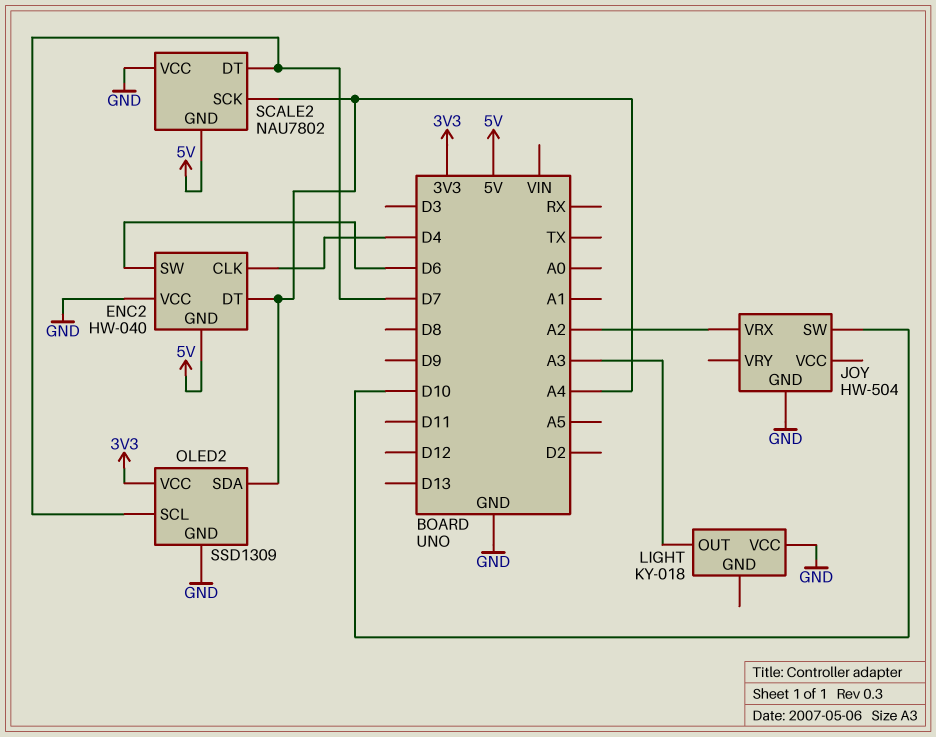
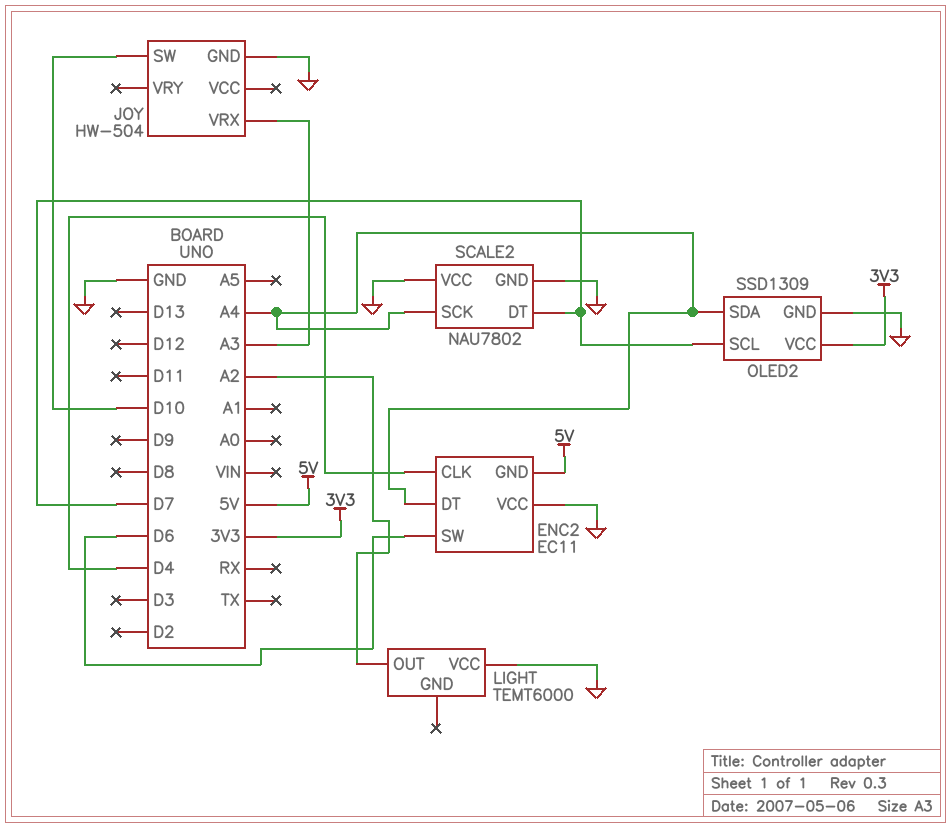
ENC2: HW-040 -> EC11
JOY pin VRX: A2 -> A3
LIGHT: KY-018 -> TEMT6000
LIGHT pin OUT: A3 -> A2
SCALE2 pin GND: 5V -> GND

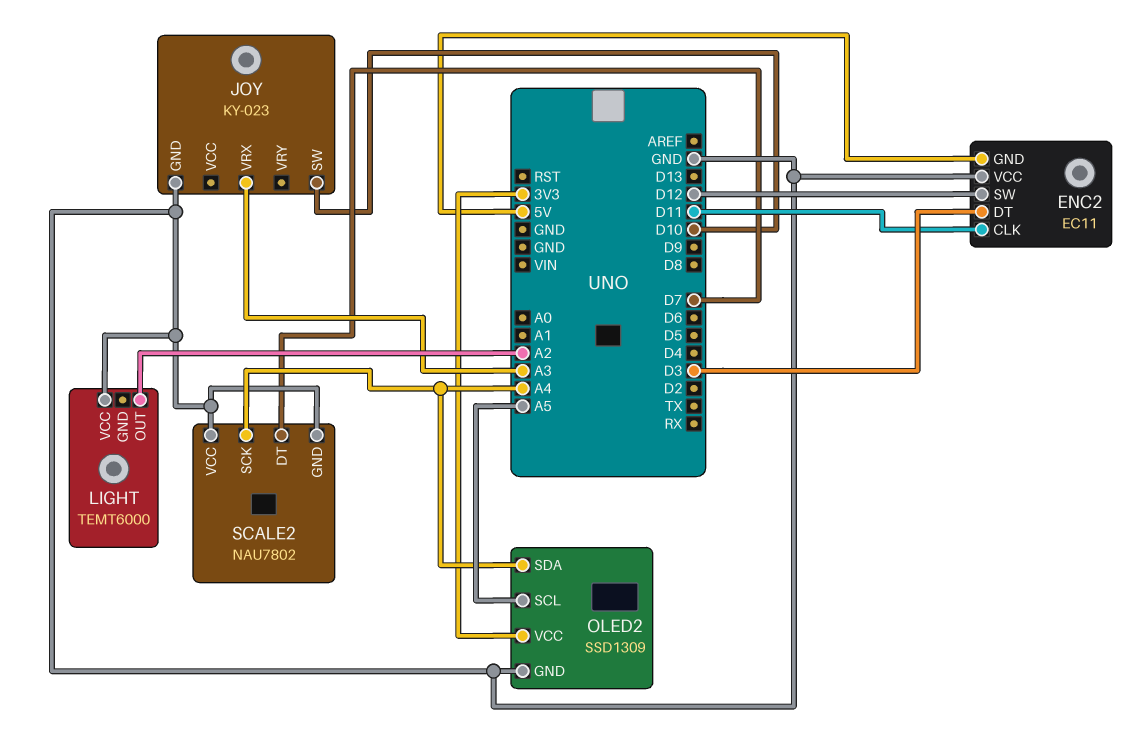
ENC2 pin CLK: D4 -> D11
ENC2 pin DT: A4 -> D3
ENC2 pin SW: D6 -> D12
JOY: HW-504 -> KY-023
OLED2 pin SCL: D7 -> A5

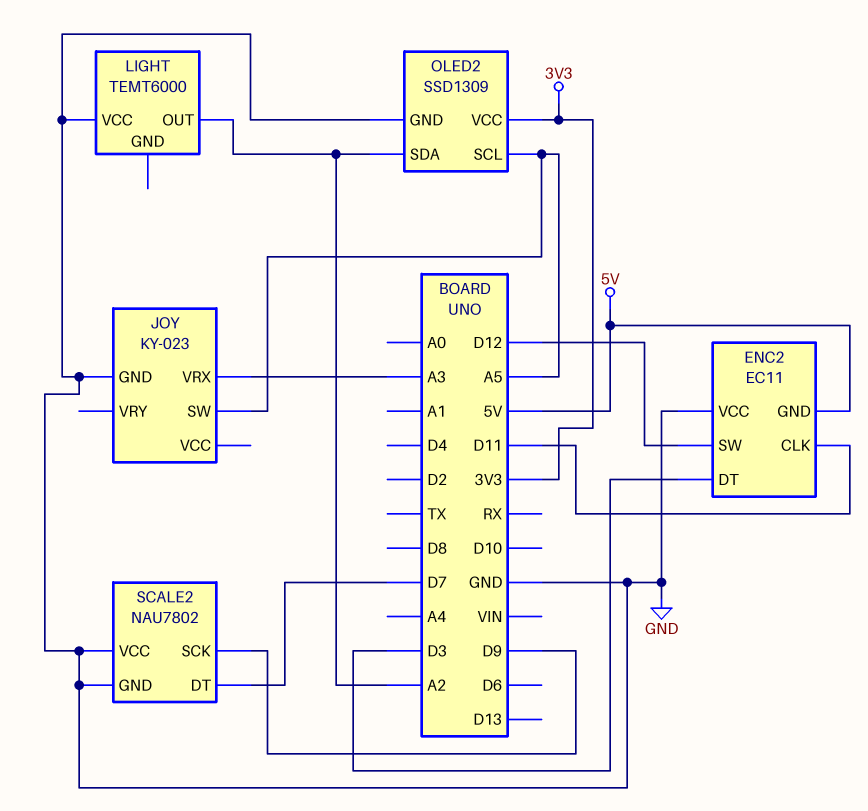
JOY pin SW: D10 -> A5
OLED2 pin SDA: A4 -> A2
SCALE2 pin SCK: A4 -> D9

